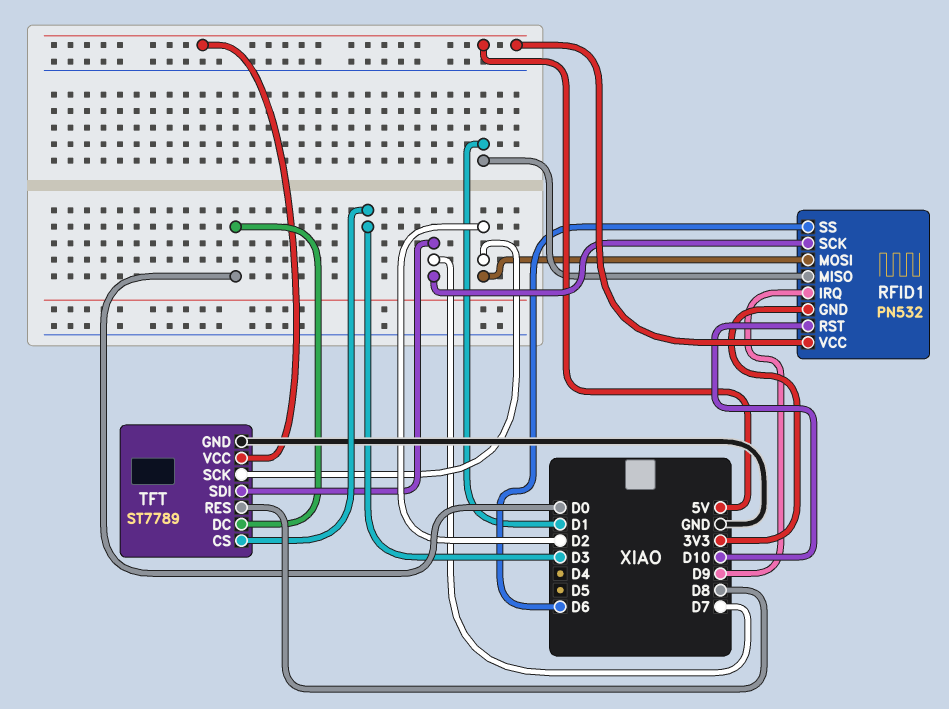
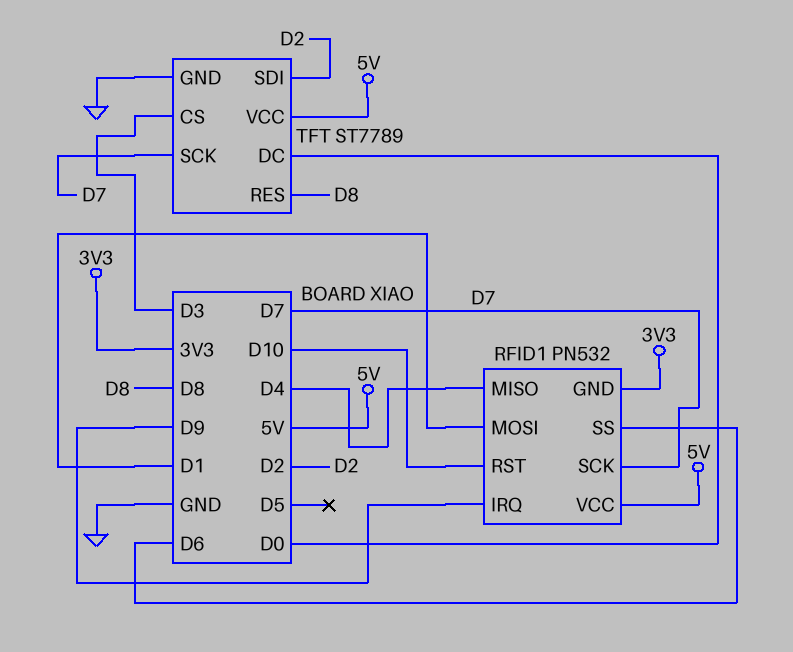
RFID1 pin MISO: D1 -> D4
RFID1 pin MOSI: D2 -> D1
TFT pin SCK: D2 -> D7
TFT pin SDI: D7 -> D2

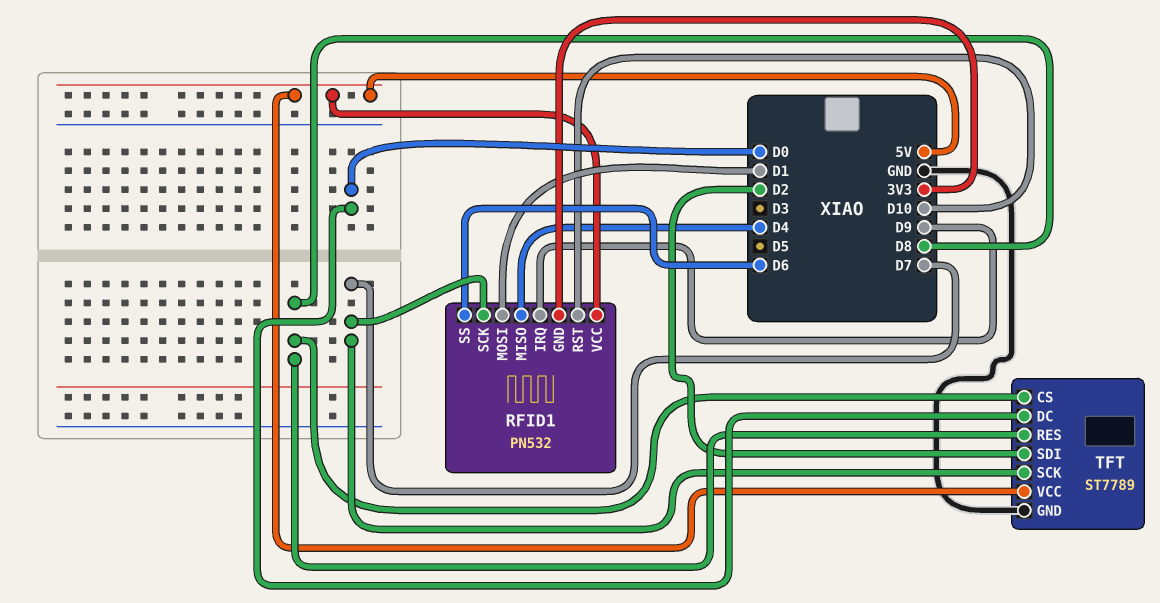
TFT pin CS: D3 -> D8

